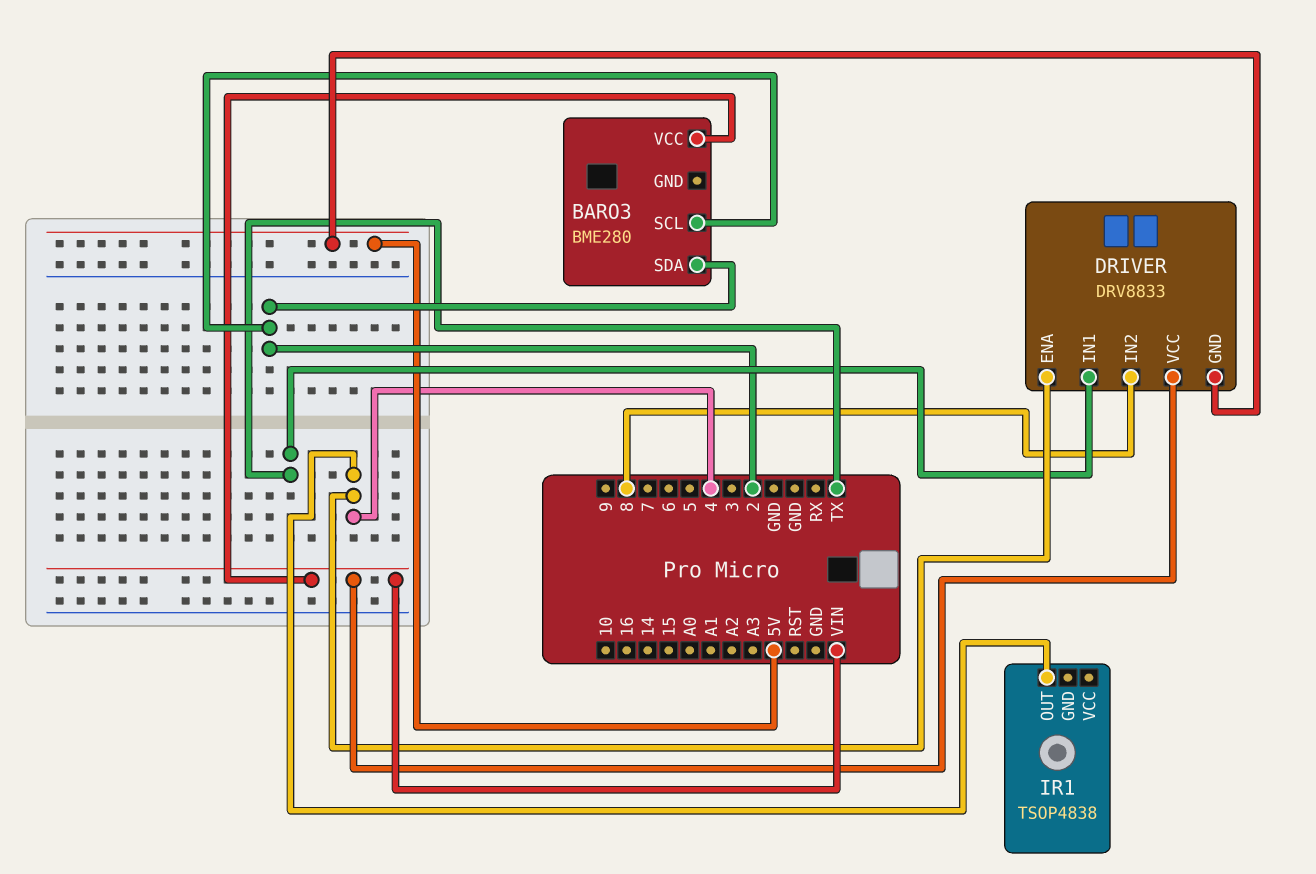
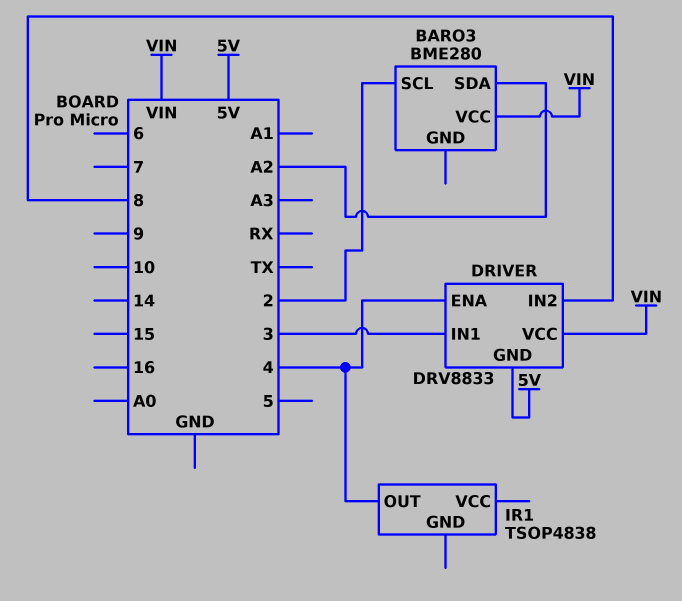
BARO3 pin SDA: 2 -> A2
DRIVER pin IN1: TX -> 3

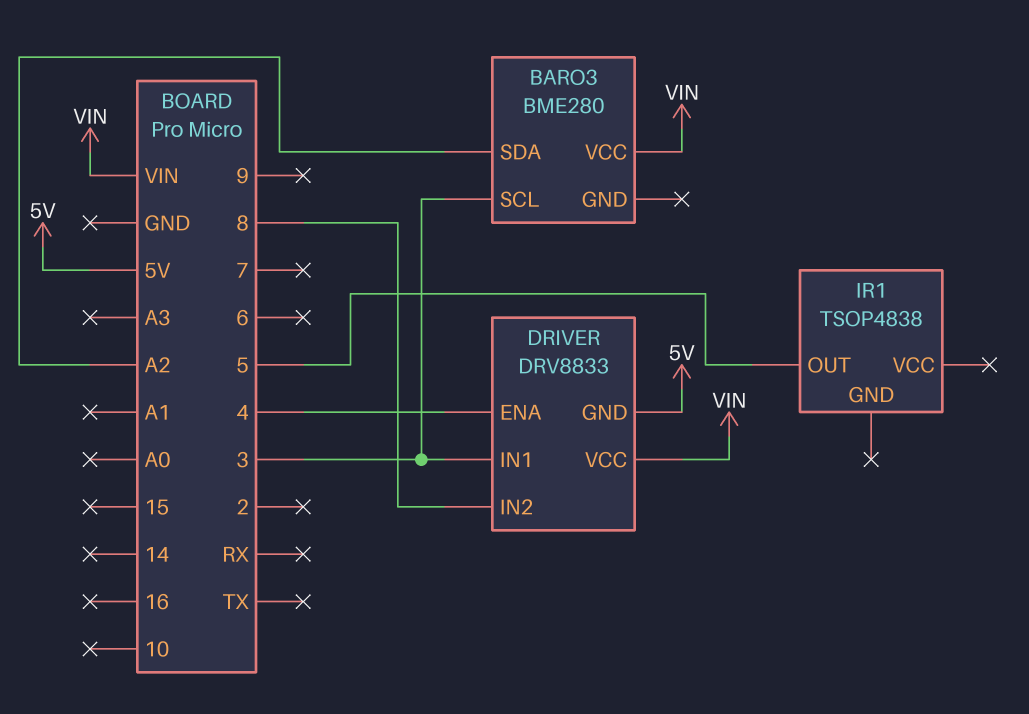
BARO3 pin SCL: 2 -> 3
IR1 pin OUT: 4 -> 5

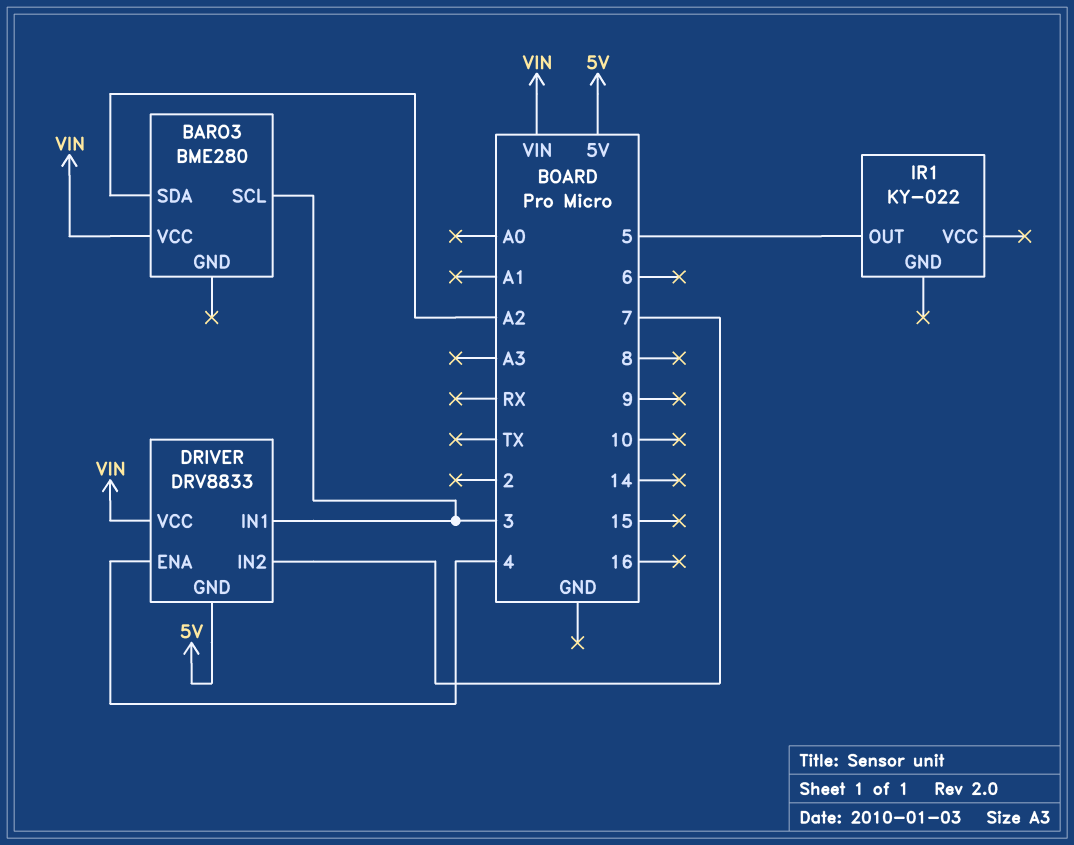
DRIVER pin IN2: 8 -> 7
IR1: TSOP4838 -> KY-022

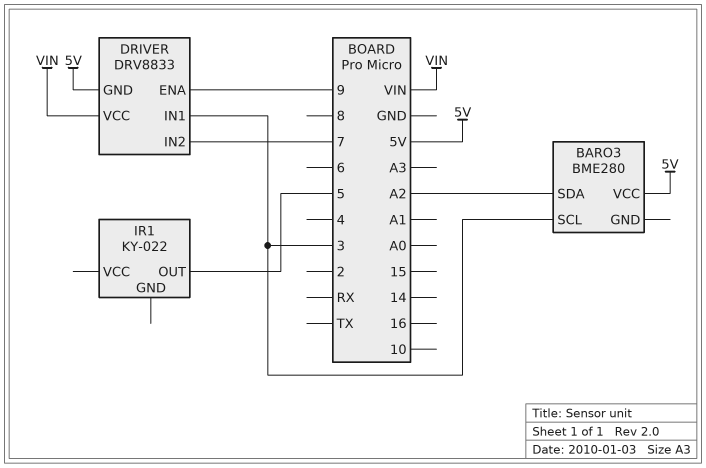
BARO3 pin VCC: VIN -> 5V
DRIVER pin ENA: 4 -> 9

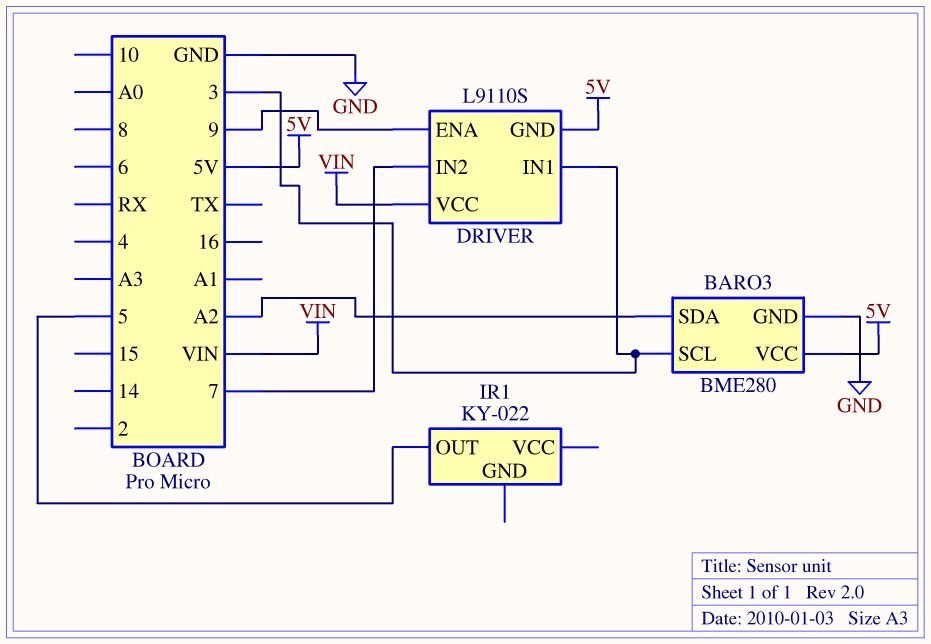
BARO3 pin GND: none -> GND
DRIVER: DRV8833 -> L9110S

